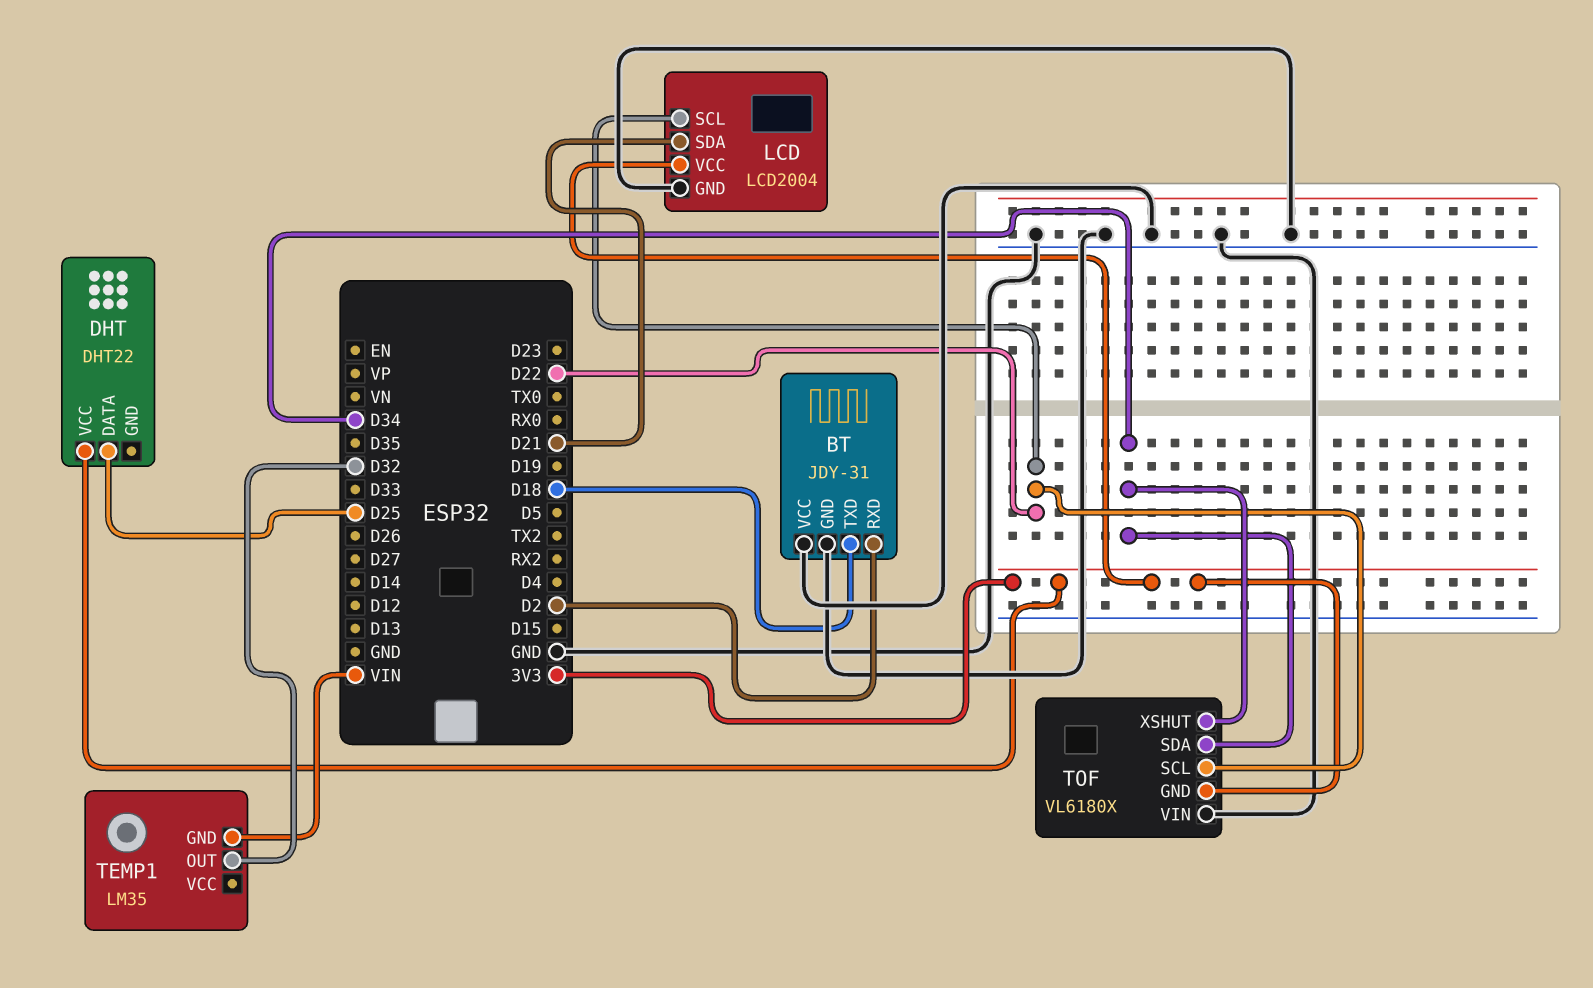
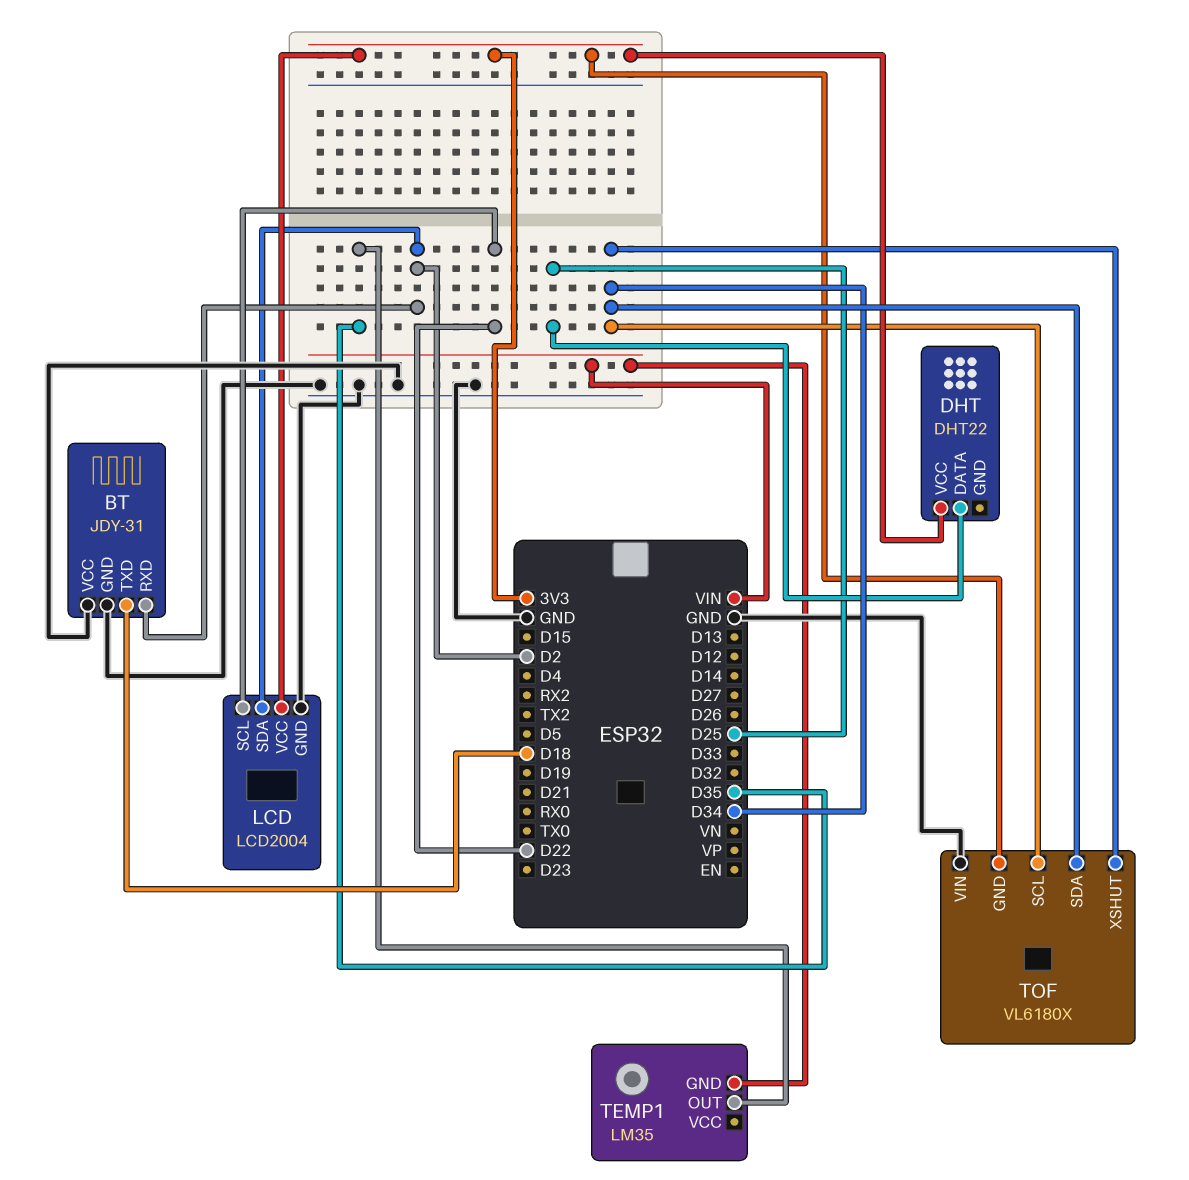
LCD pin SDA: D21 -> D2
TEMP1 pin OUT: D32 -> D35
TOF pin SCL: D22 -> D34

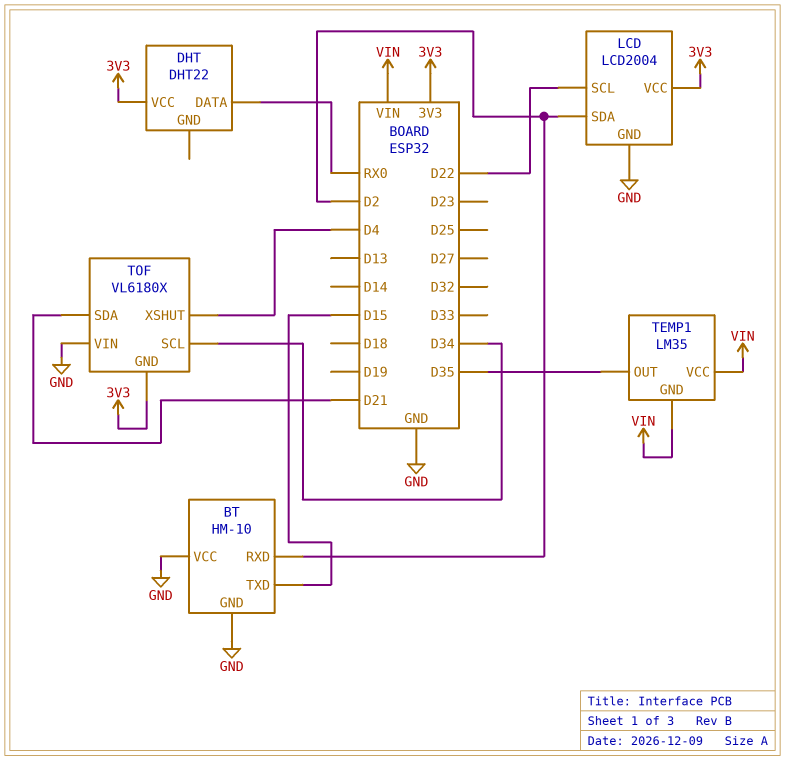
BT: JDY-31 -> HM-10
BT pin TXD: D18 -> D15
DHT pin DATA: D25 -> RX0
TEMP1 pin VCC: none -> VIN
TOF pin SDA: D34 -> D21
TOF pin XSHUT: D34 -> D4

